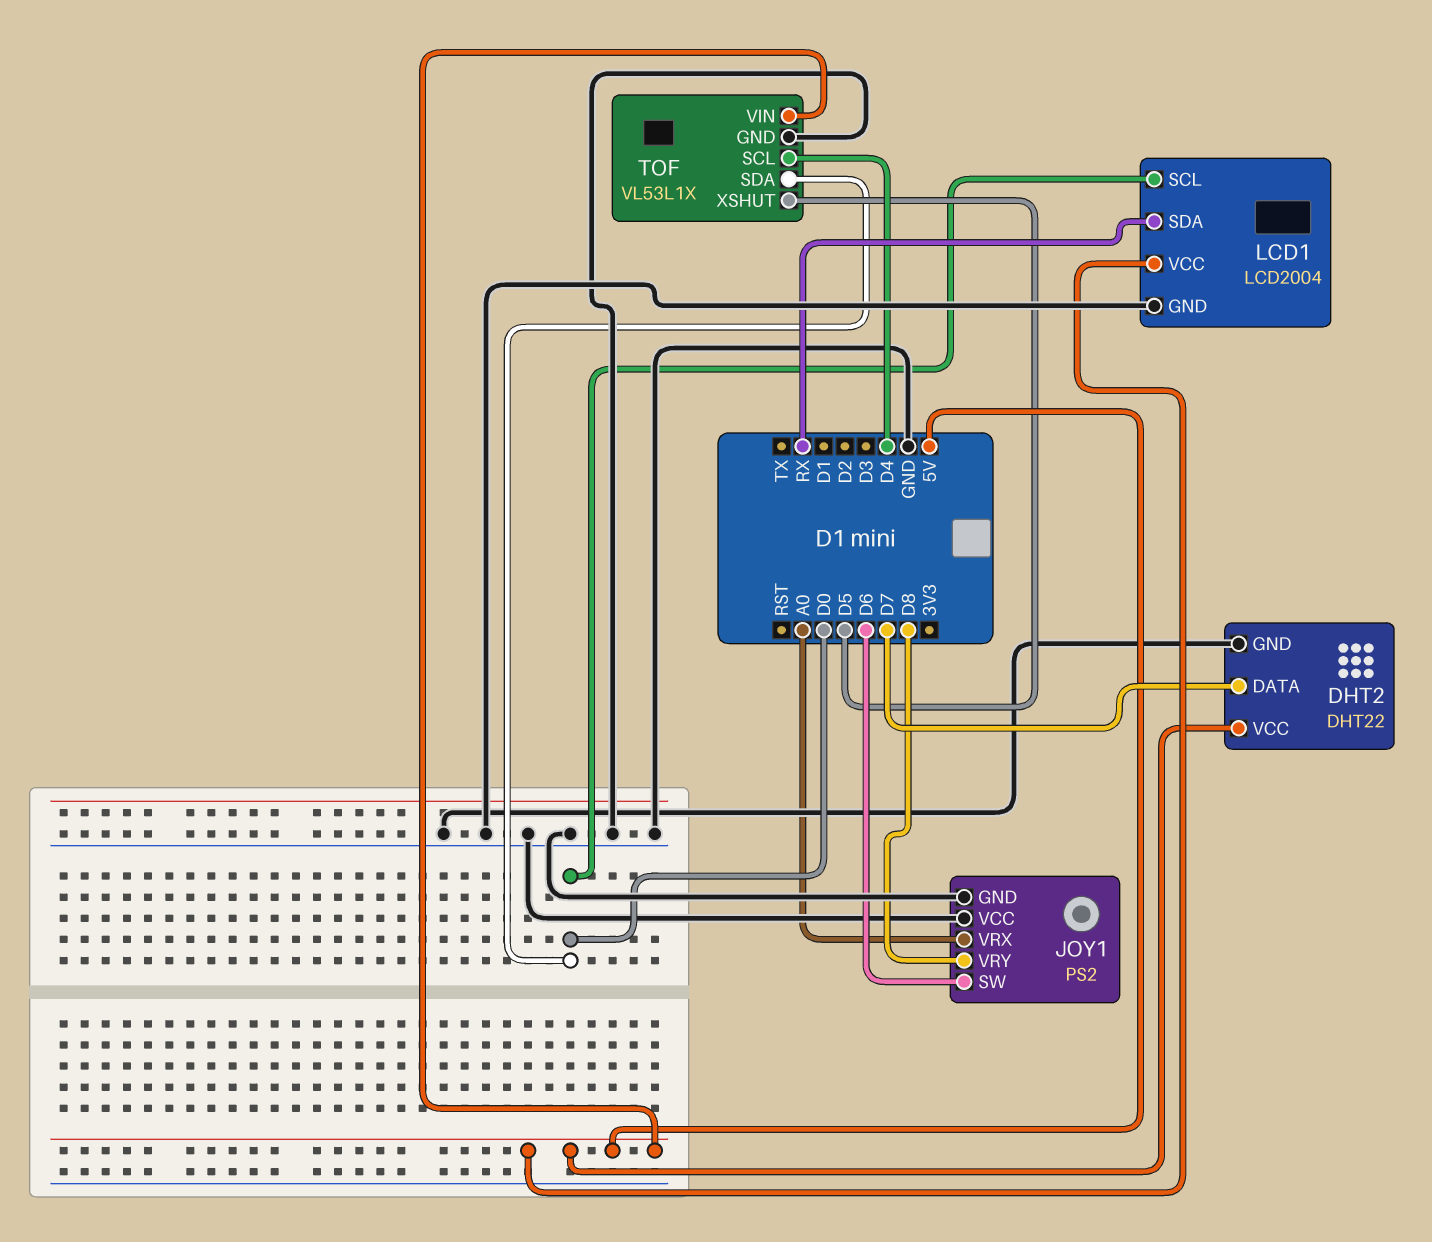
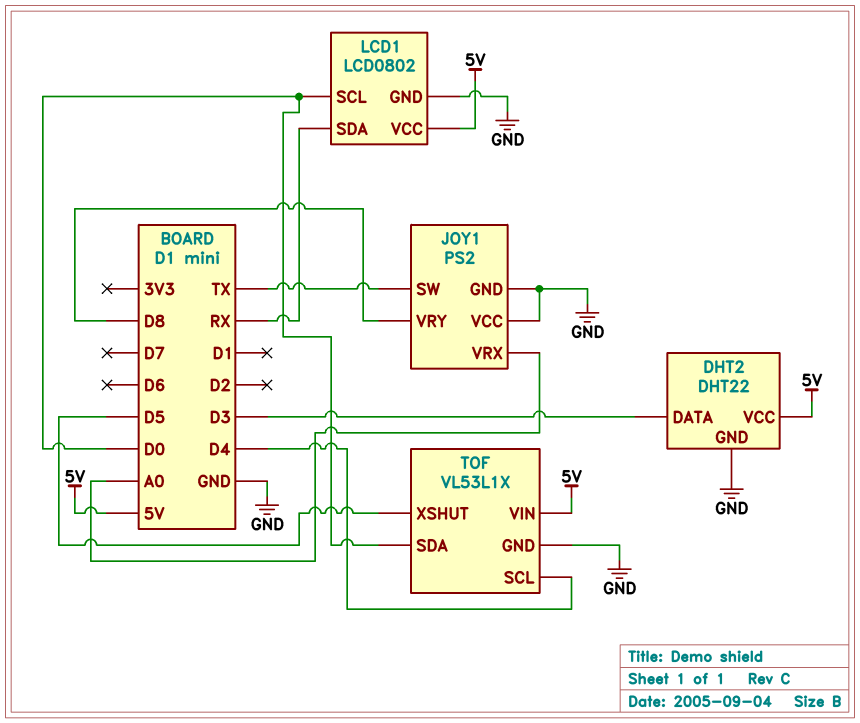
DHT2 pin DATA: D7 -> D3
JOY1 pin SW: D6 -> TX
LCD1: LCD2004 -> LCD0802

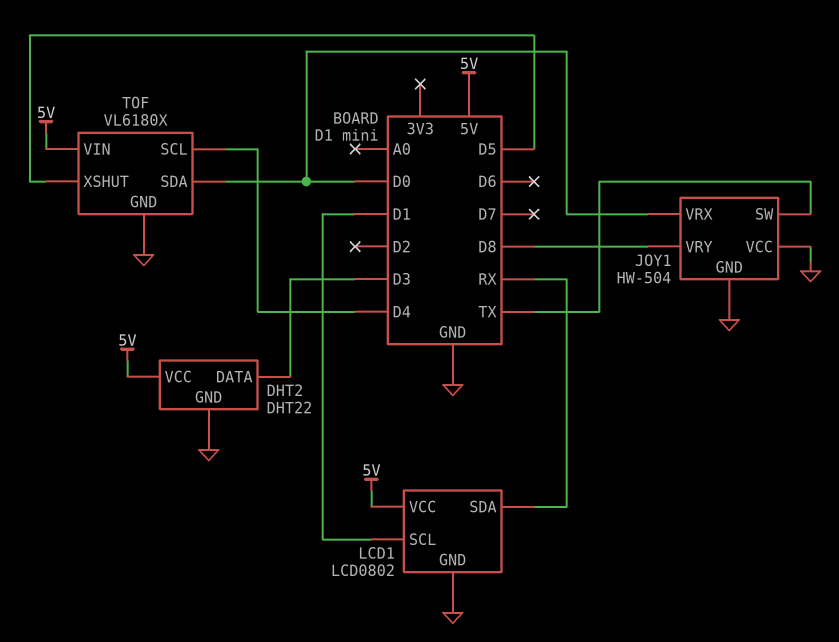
JOY1: PS2 -> HW-504
JOY1 pin VRX: A0 -> D0
LCD1 pin SCL: D0 -> D1
TOF: VL53L1X -> VL6180X

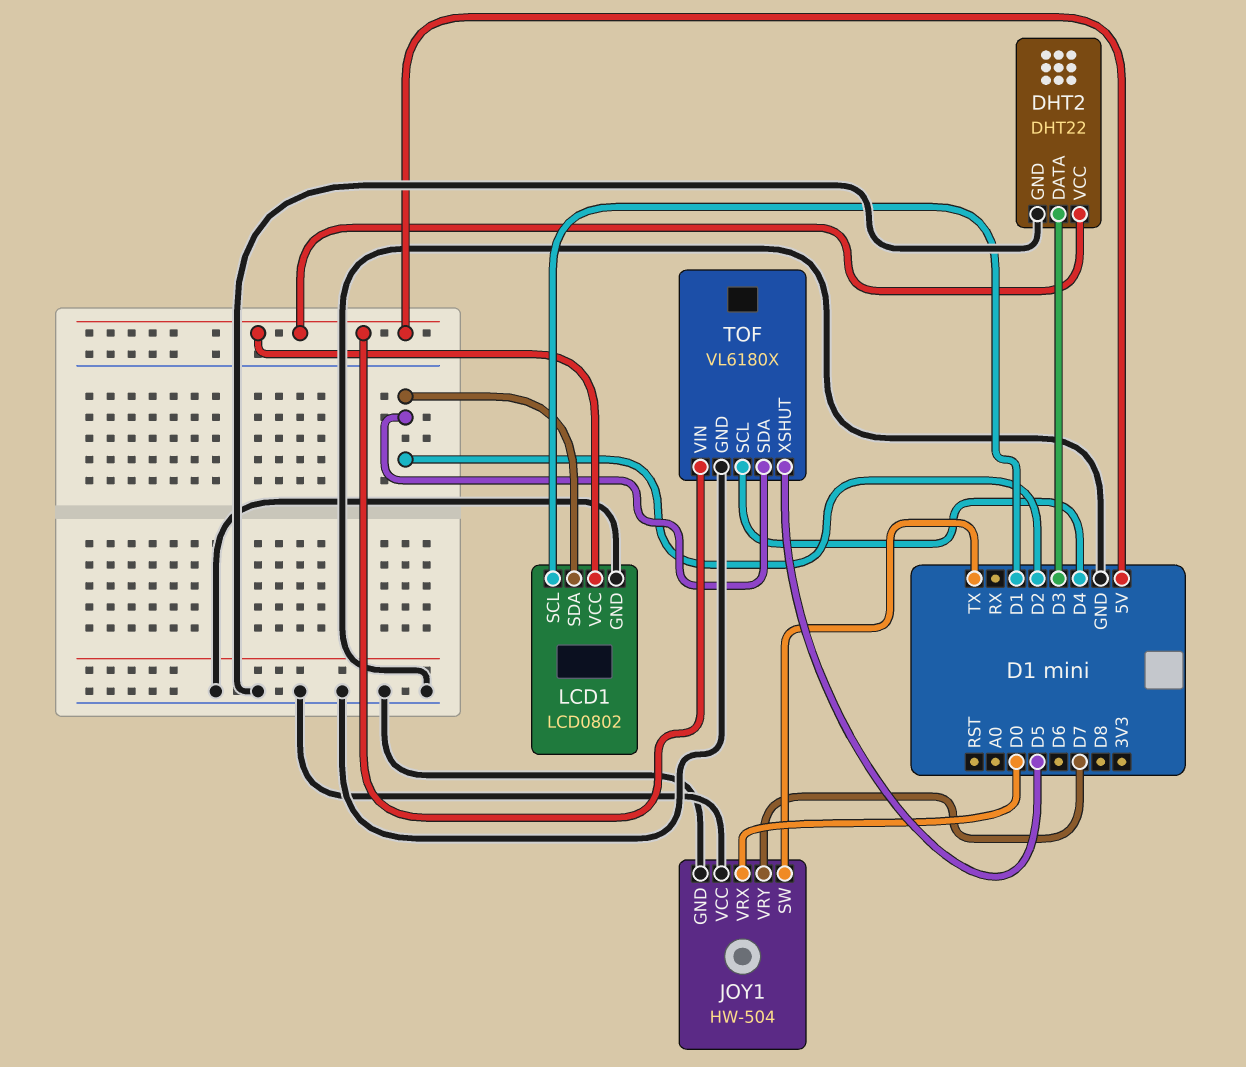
JOY1 pin VRY: D8 -> D7
LCD1 pin SDA: RX -> D2
TOF pin SDA: D0 -> D2

